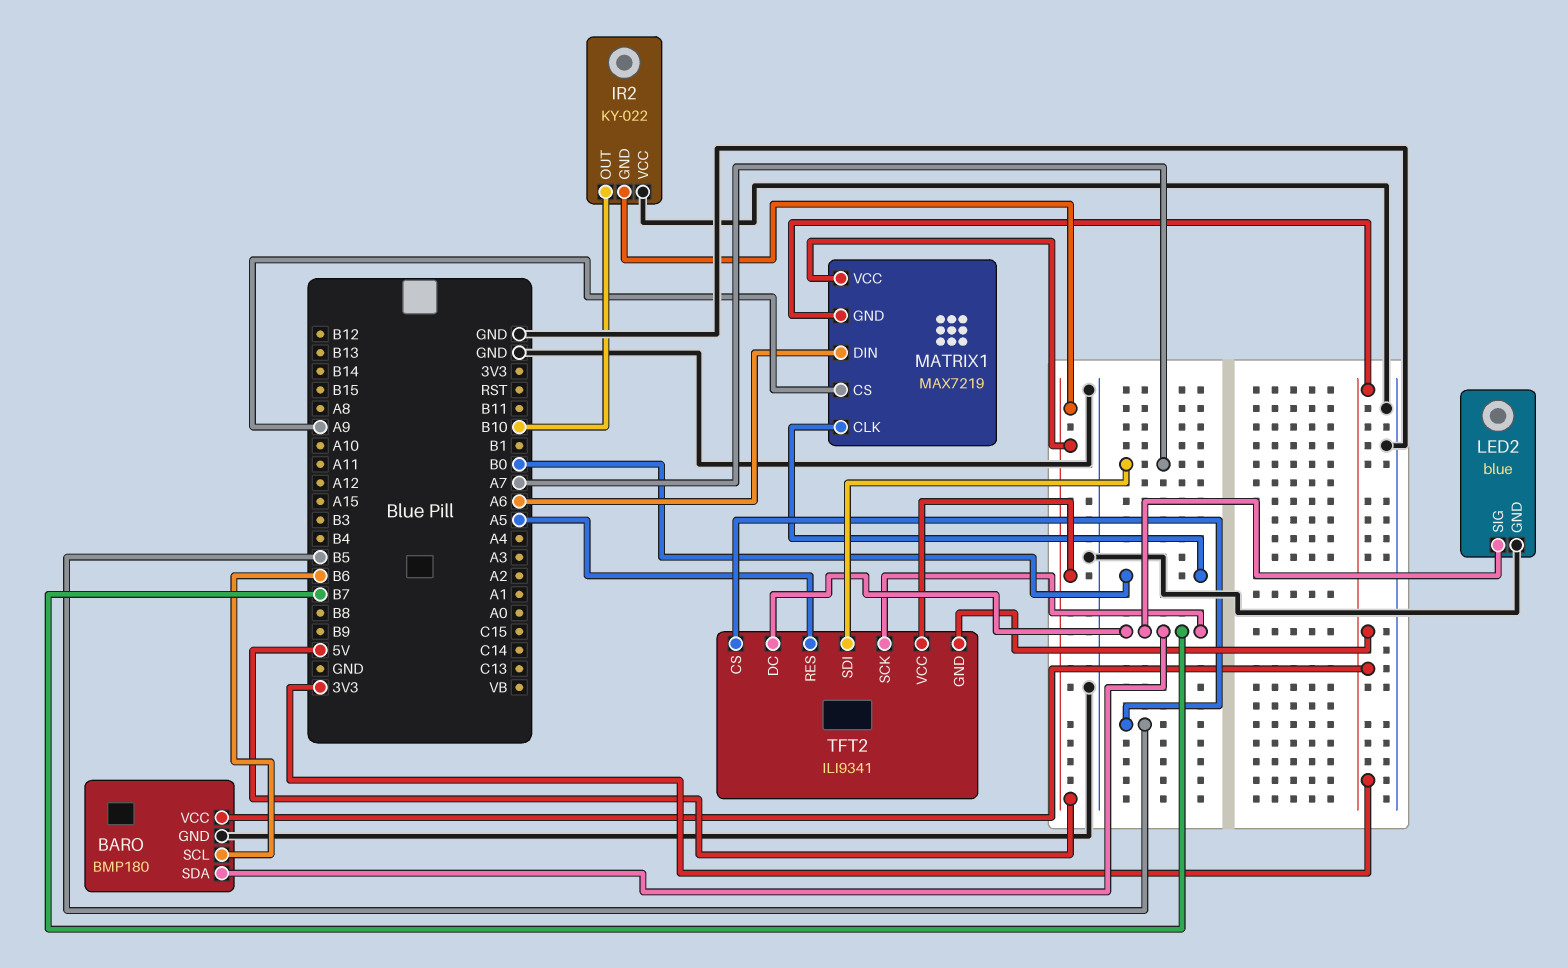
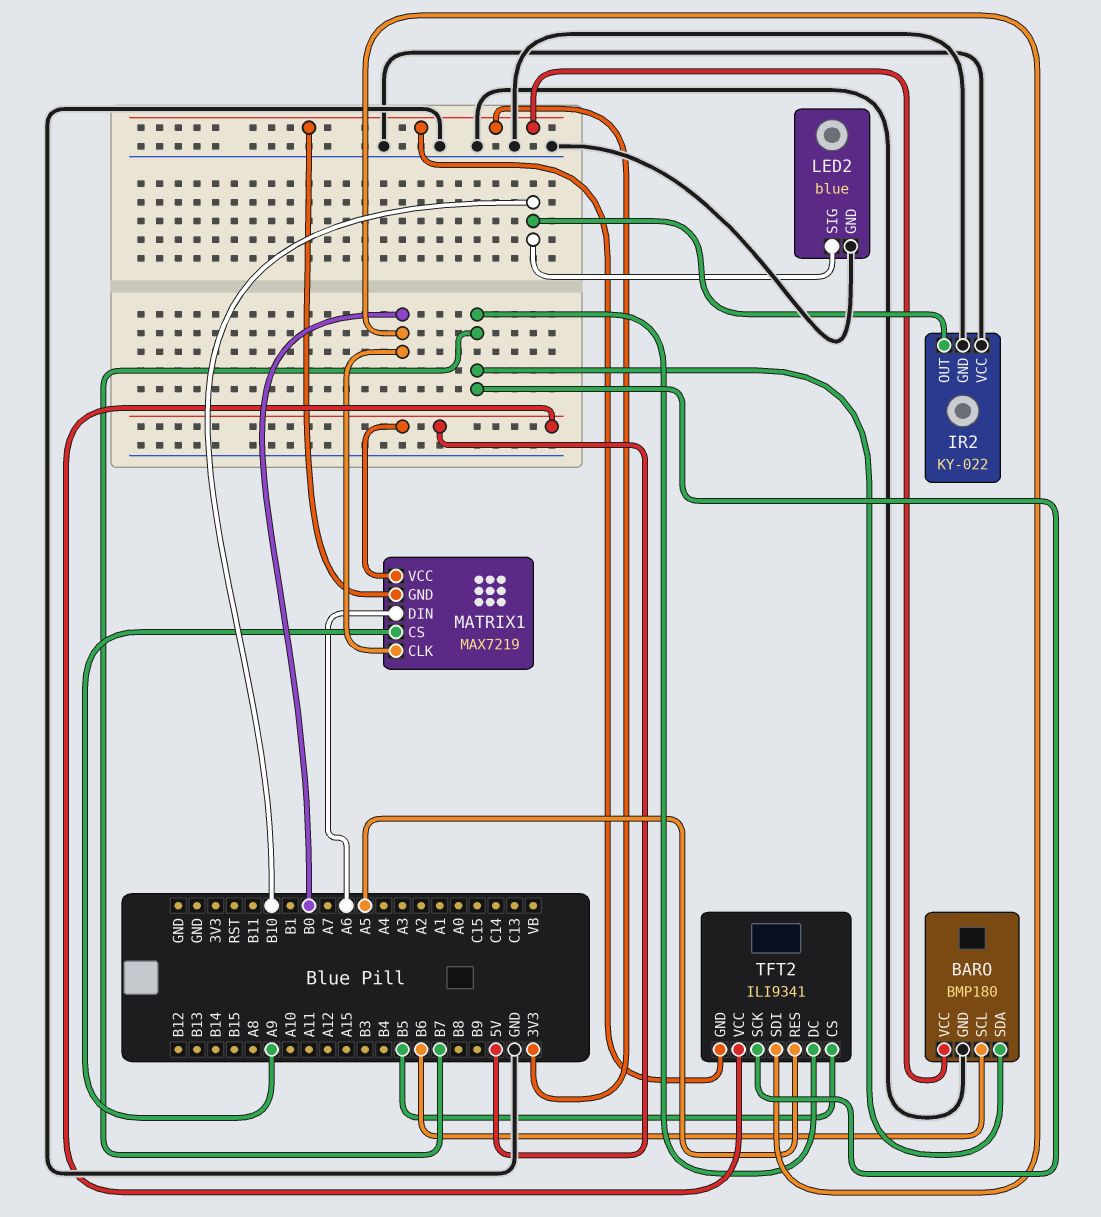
IR2 pin GND: 5V -> GND
LED2 pin SIG: B7 -> B10
TFT2 pin SDI: A7 -> B0

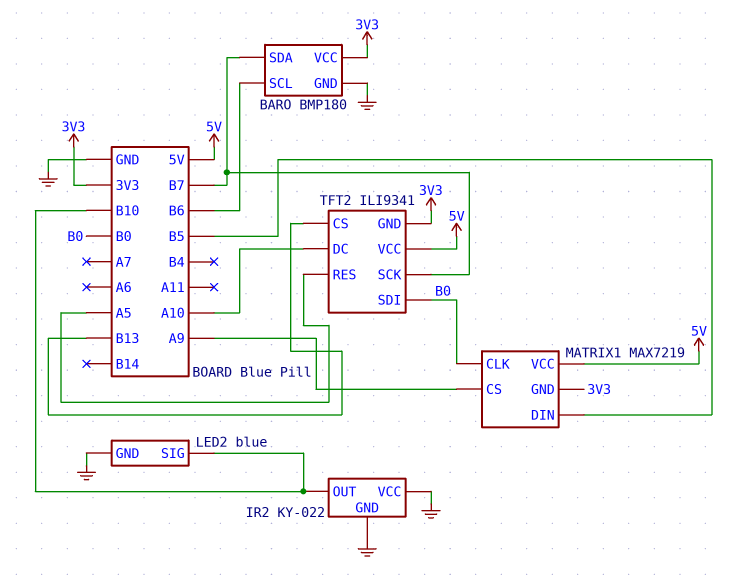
MATRIX1 pin DIN: A6 -> B5
TFT2 pin CS: B5 -> B13
TFT2 pin DC: B7 -> A10

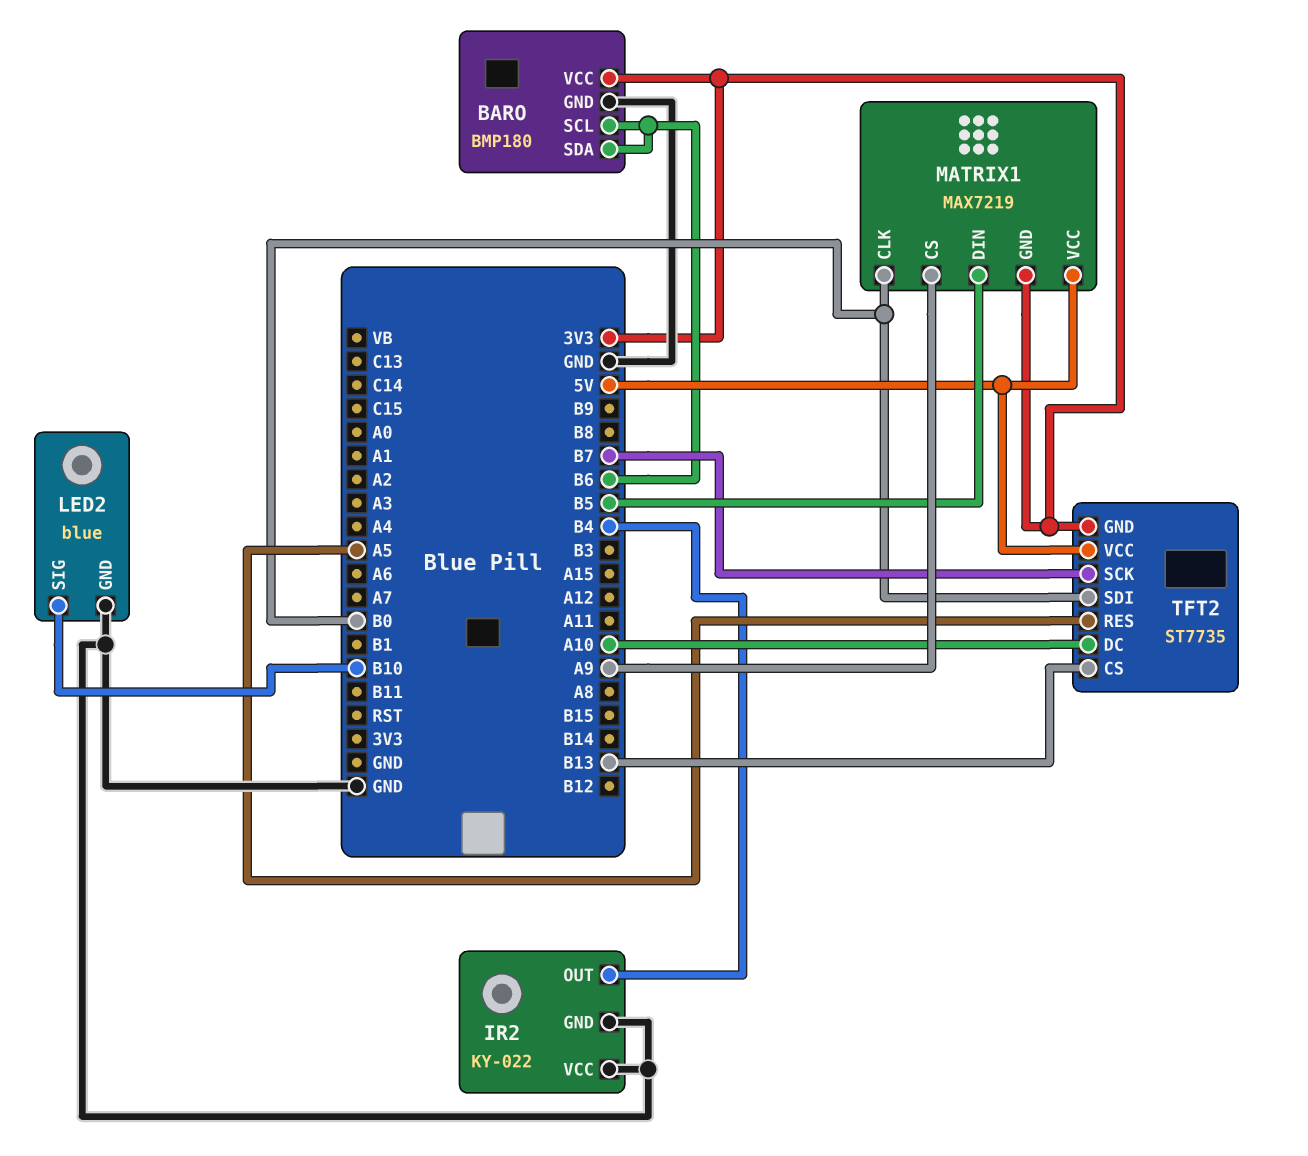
BARO pin SDA: B7 -> B6
IR2 pin OUT: B10 -> B4
TFT2: ILI9341 -> ST7735

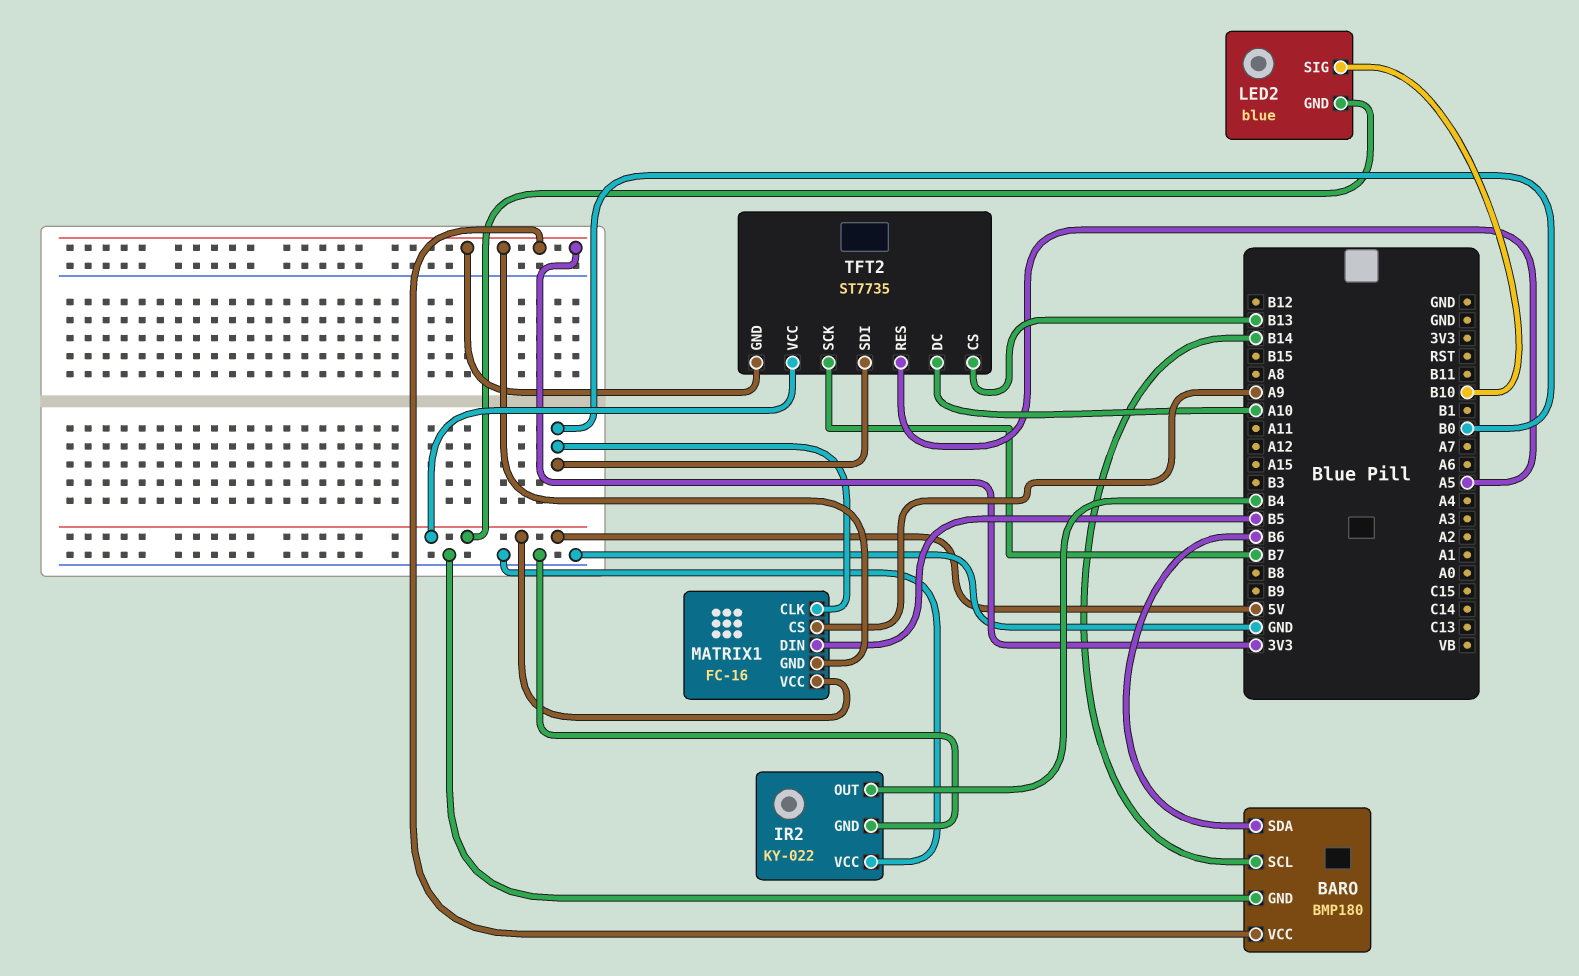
BARO pin SCL: B6 -> B14
LED2 pin GND: GND -> 5V
MATRIX1: MAX7219 -> FC-16

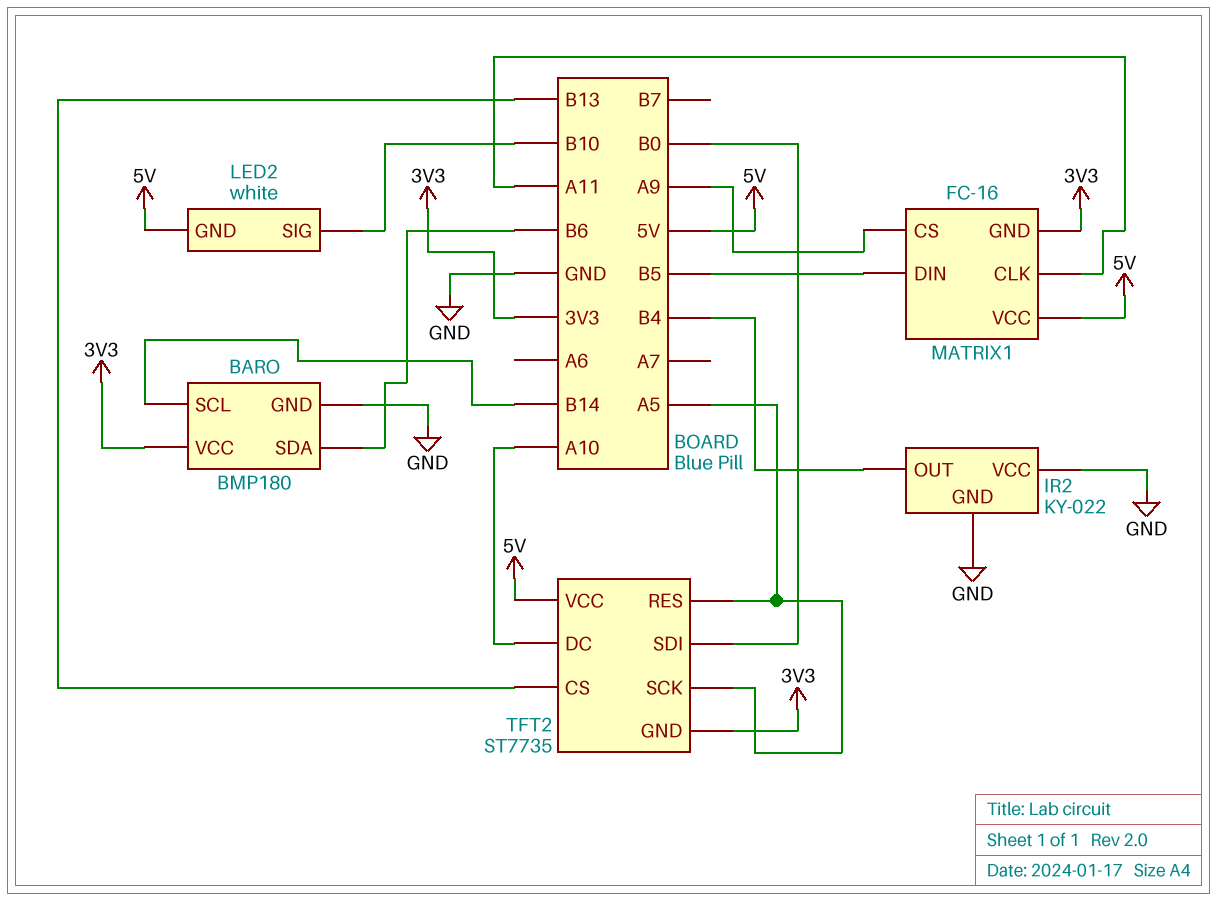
LED2: blue -> white
MATRIX1 pin CLK: B0 -> A11
TFT2 pin SCK: B7 -> A5

